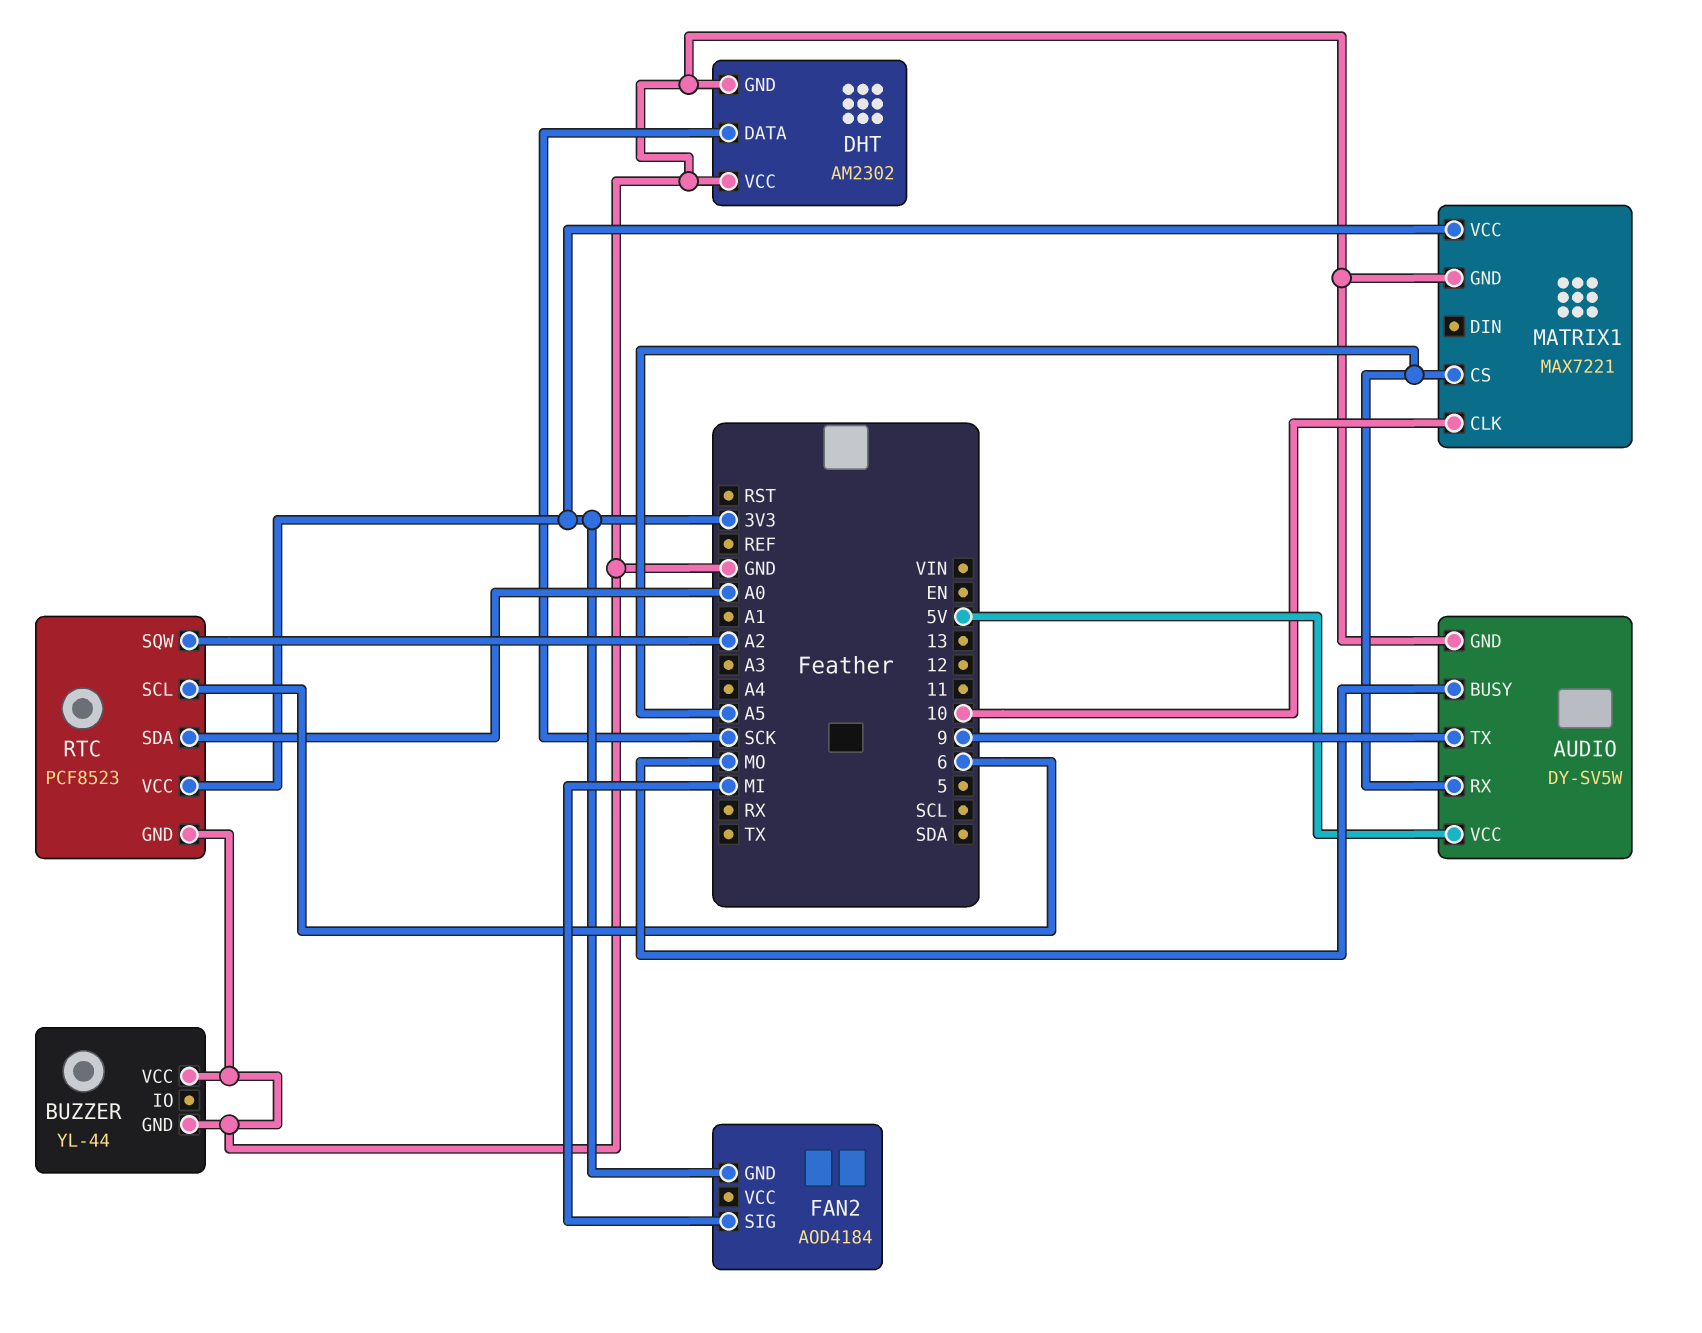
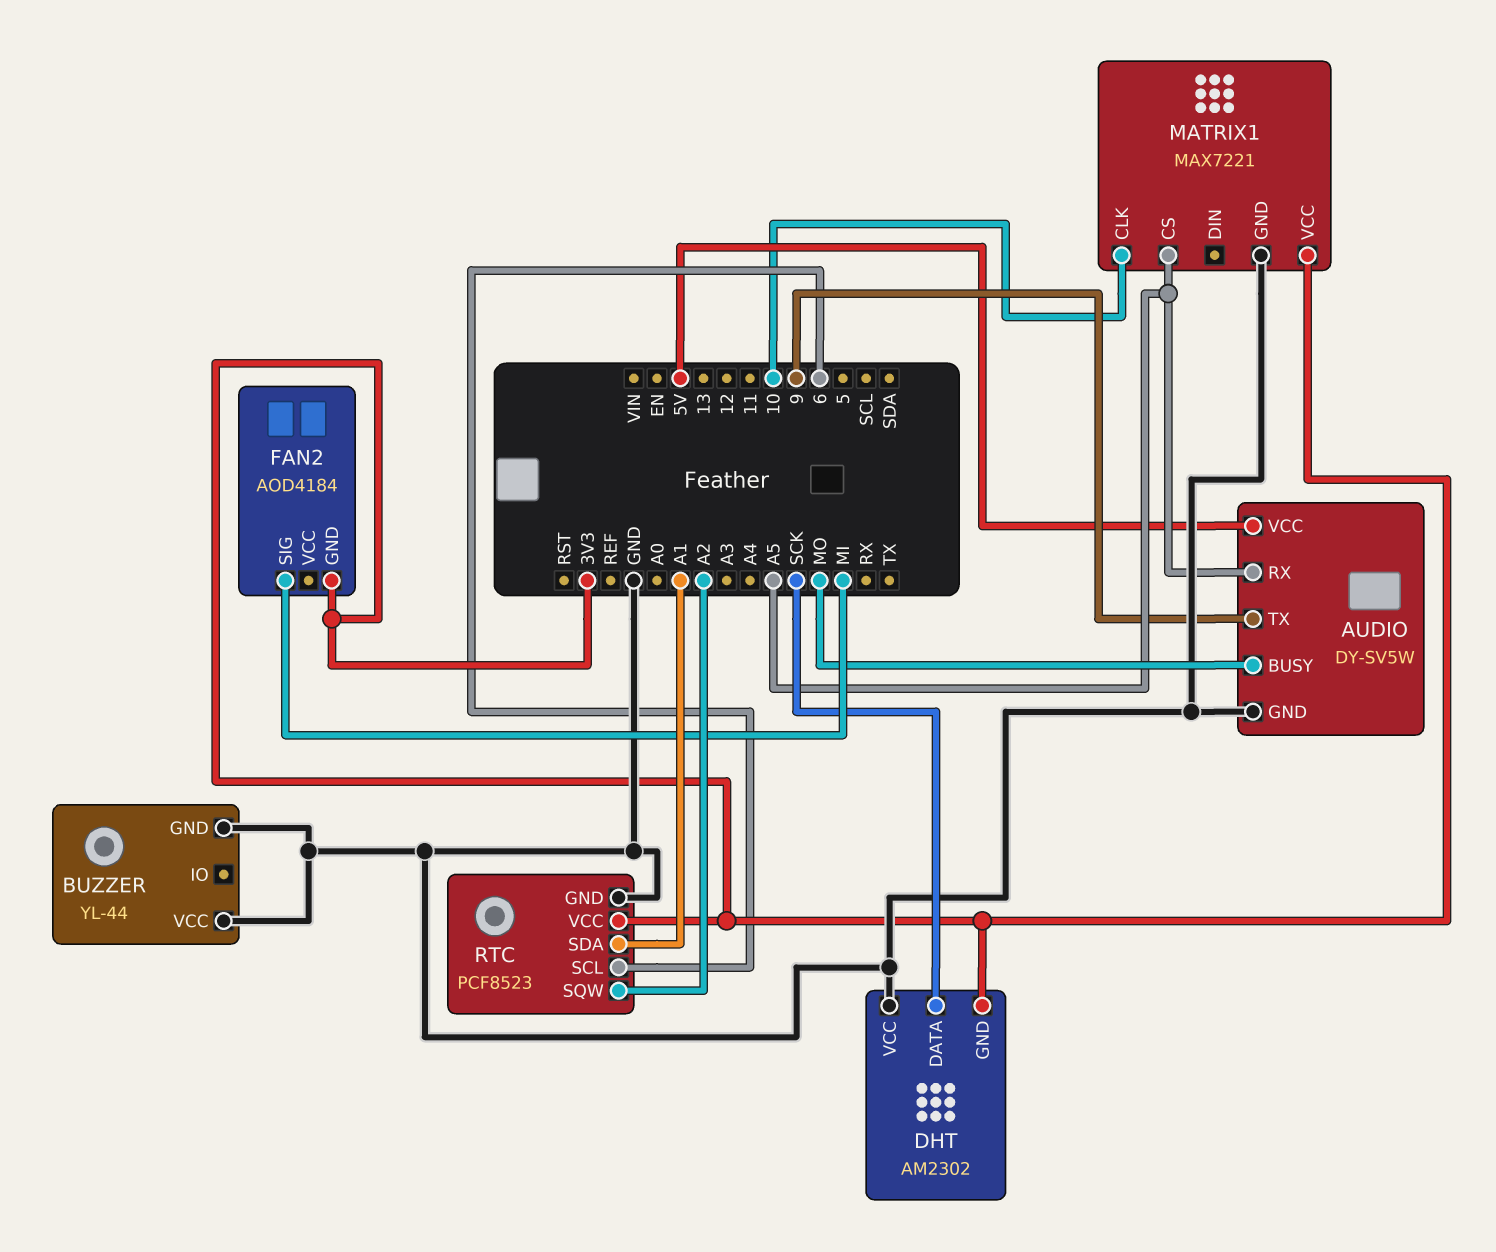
DHT pin GND: GND -> 3V3
RTC pin SDA: A0 -> A1

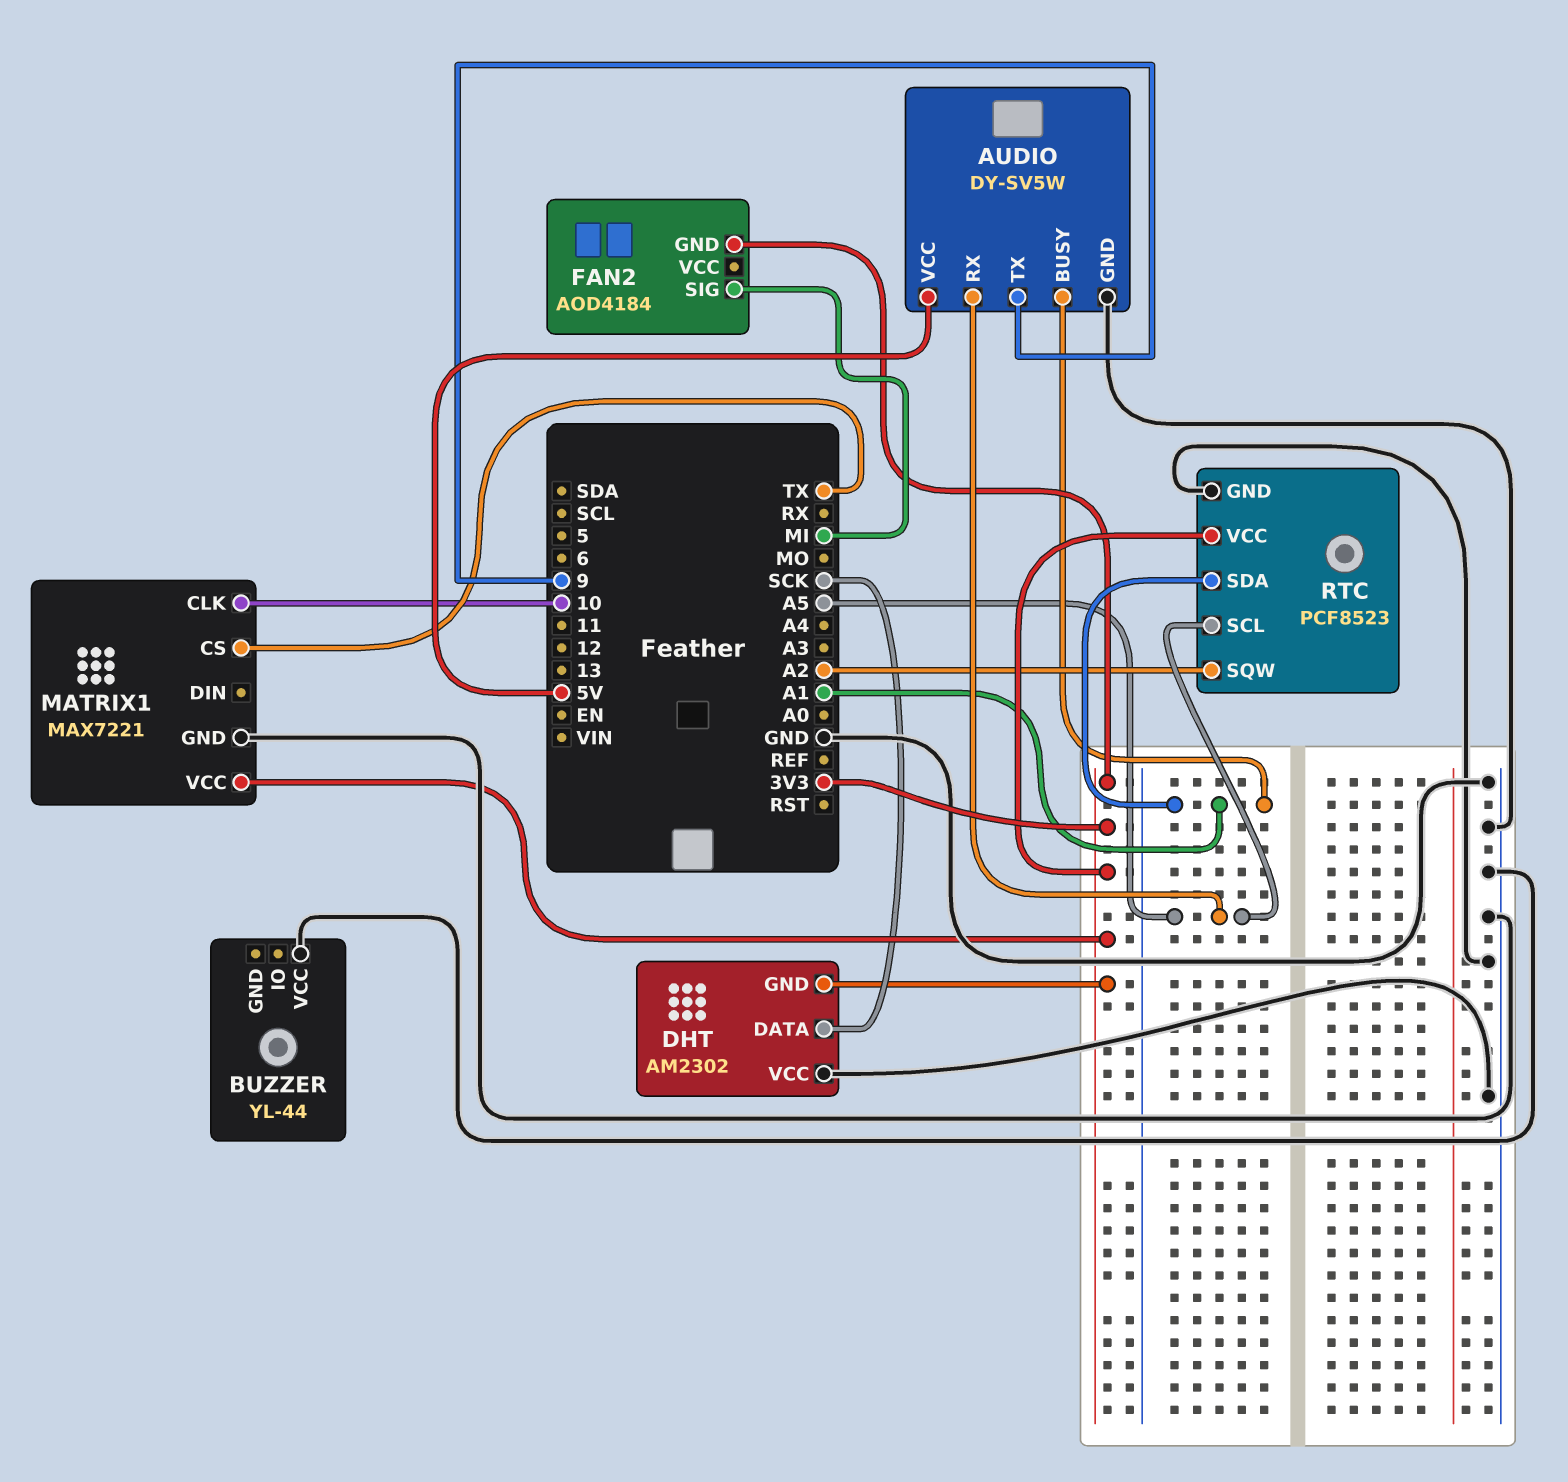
AUDIO pin BUSY: MO -> A1
BUZZER pin GND: GND -> none
MATRIX1 pin CS: A5 -> TX
RTC pin SCL: 6 -> A5

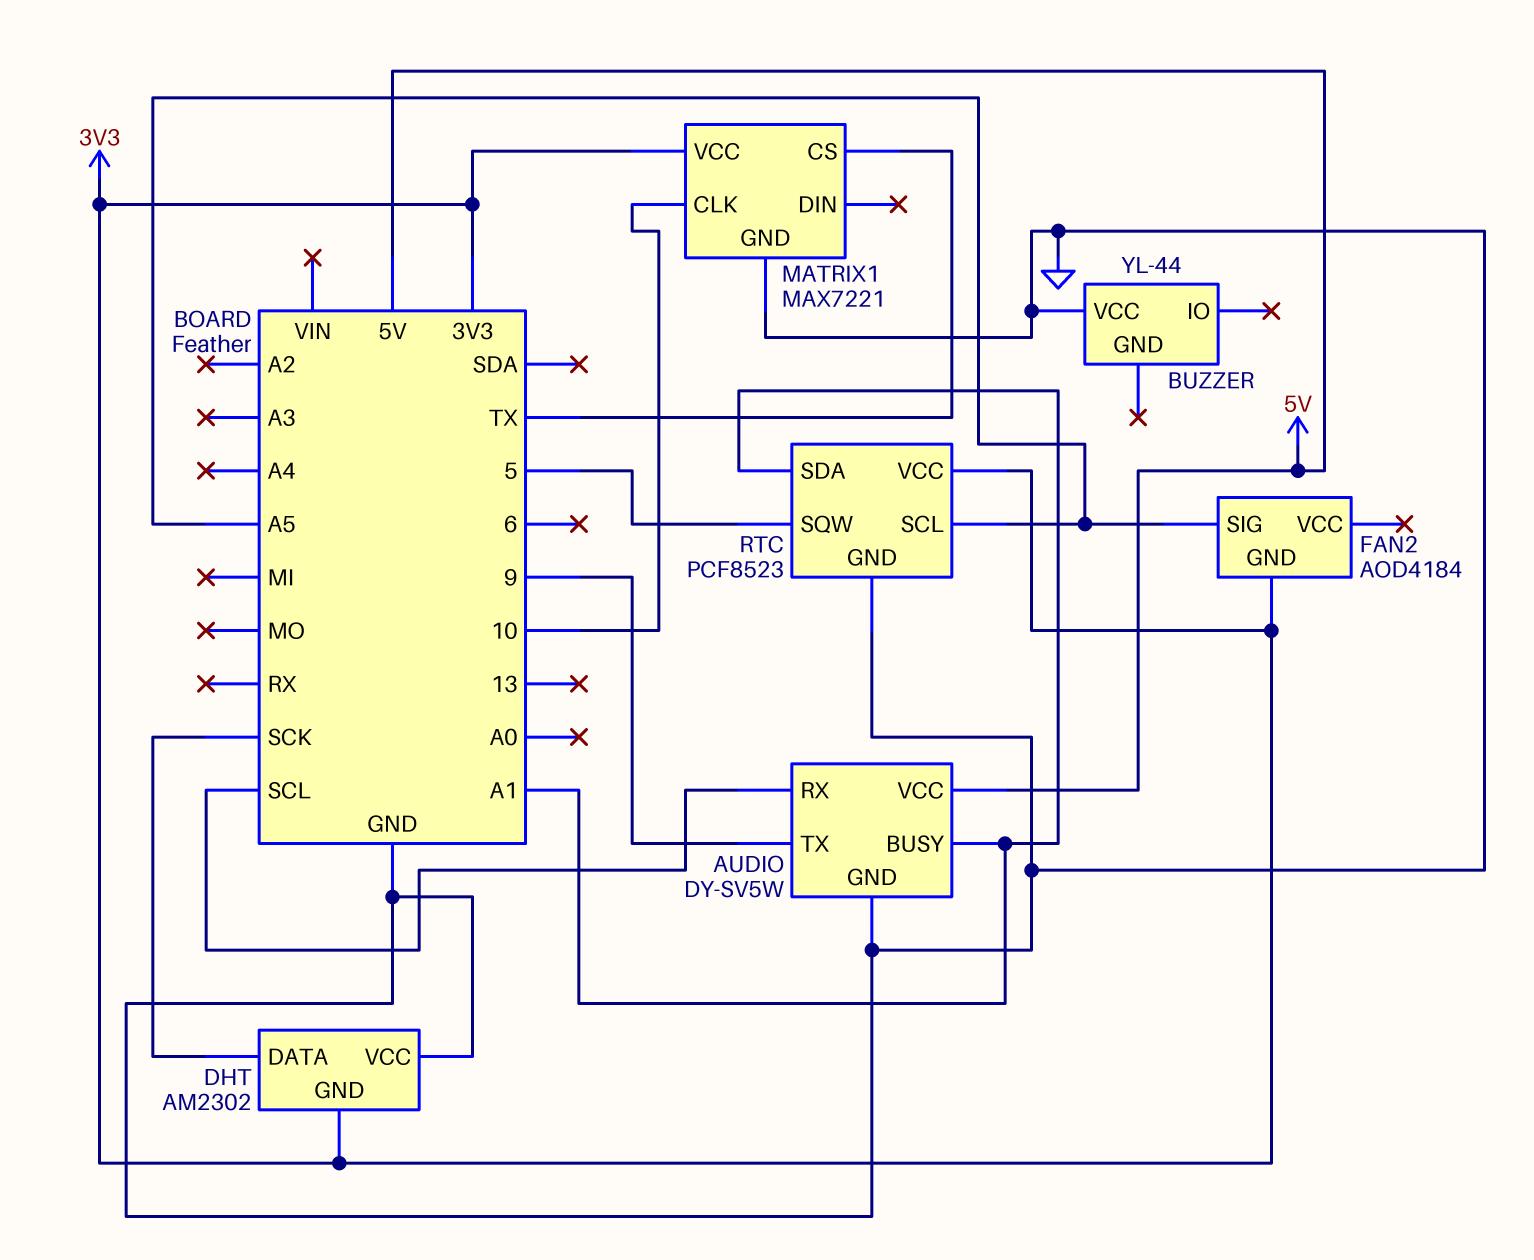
AUDIO pin RX: A5 -> SCL
FAN2 pin SIG: MI -> A5
RTC pin SQW: A2 -> 5

